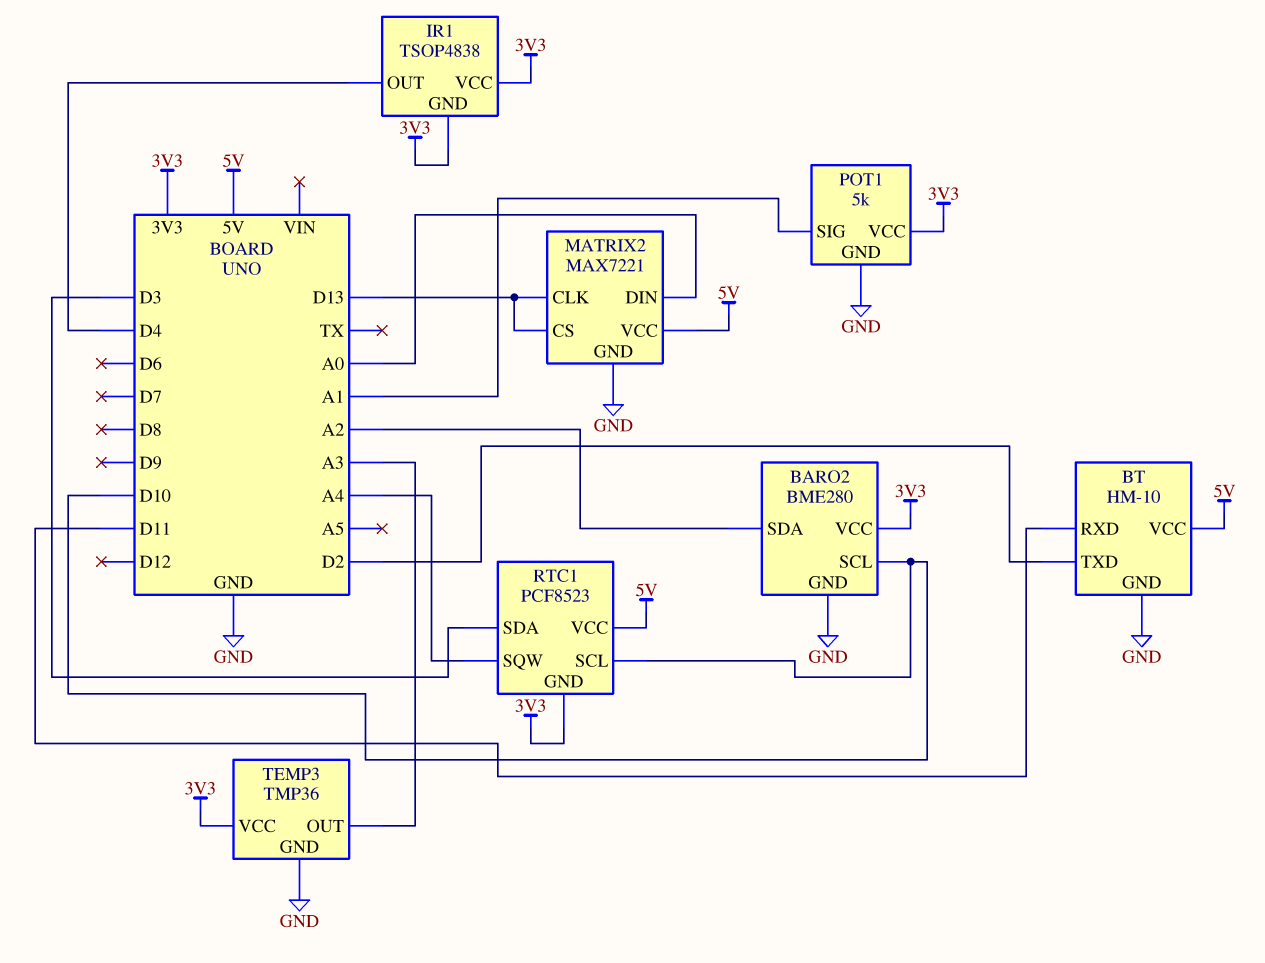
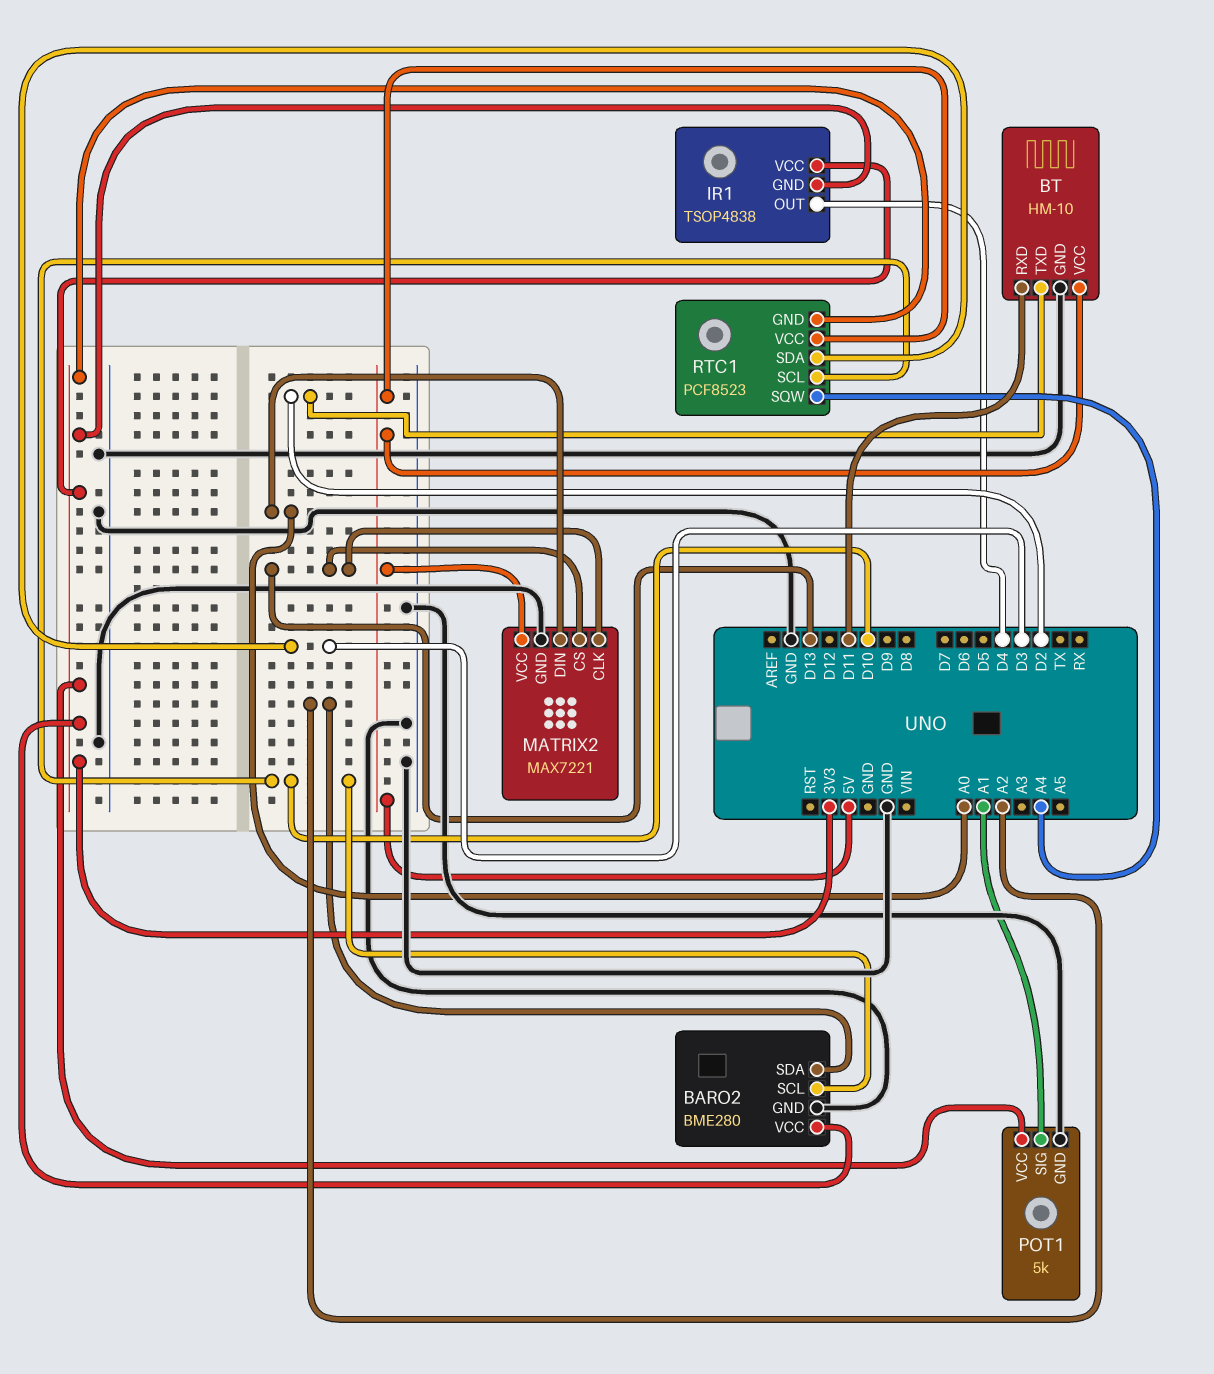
TEMP3: TMP36 -> none
TEMP3 pin GND: GND -> none
TEMP3 pin OUT: A3 -> none
TEMP3 pin VCC: 3V3 -> none

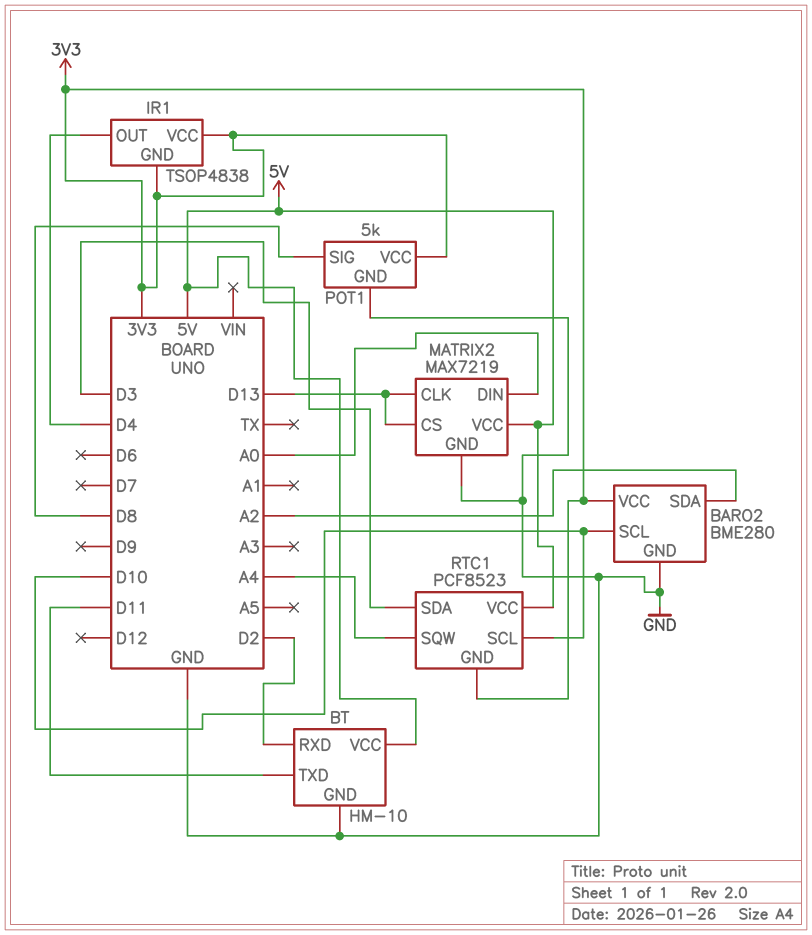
BT pin RXD: D11 -> D2
BT pin TXD: D2 -> D11
MATRIX2: MAX7221 -> MAX7219
POT1 pin SIG: A1 -> D8

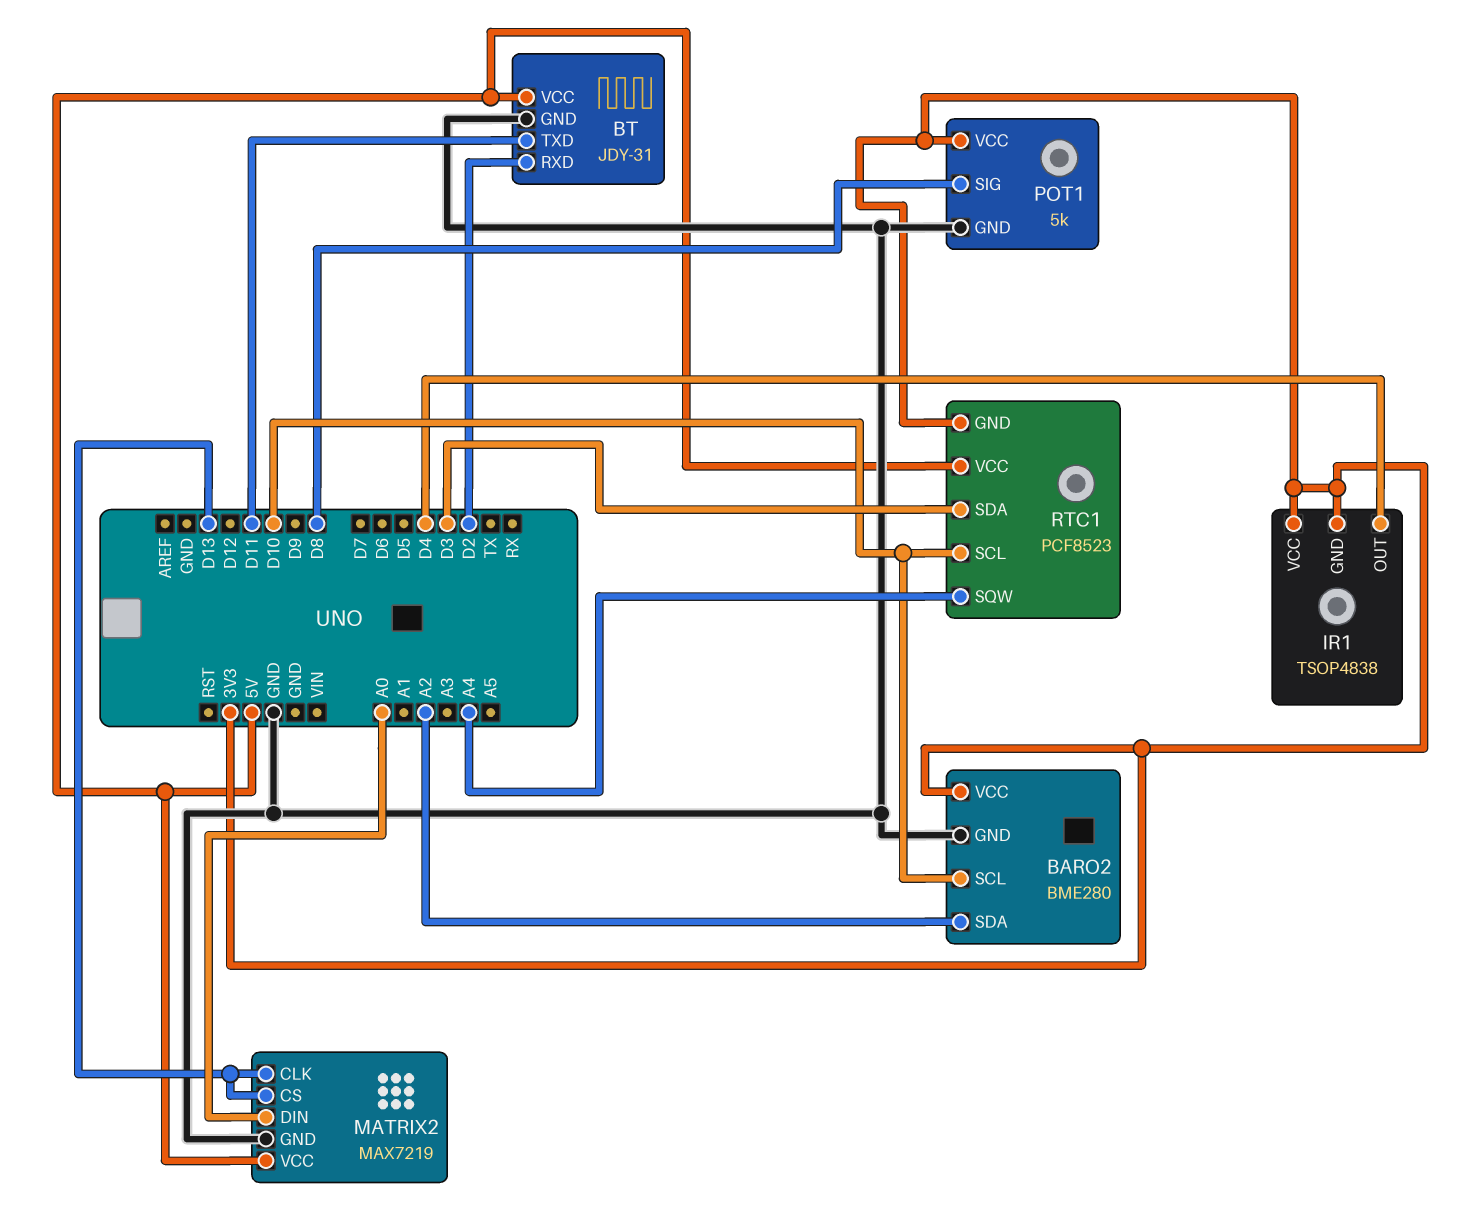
BT: HM-10 -> JDY-31

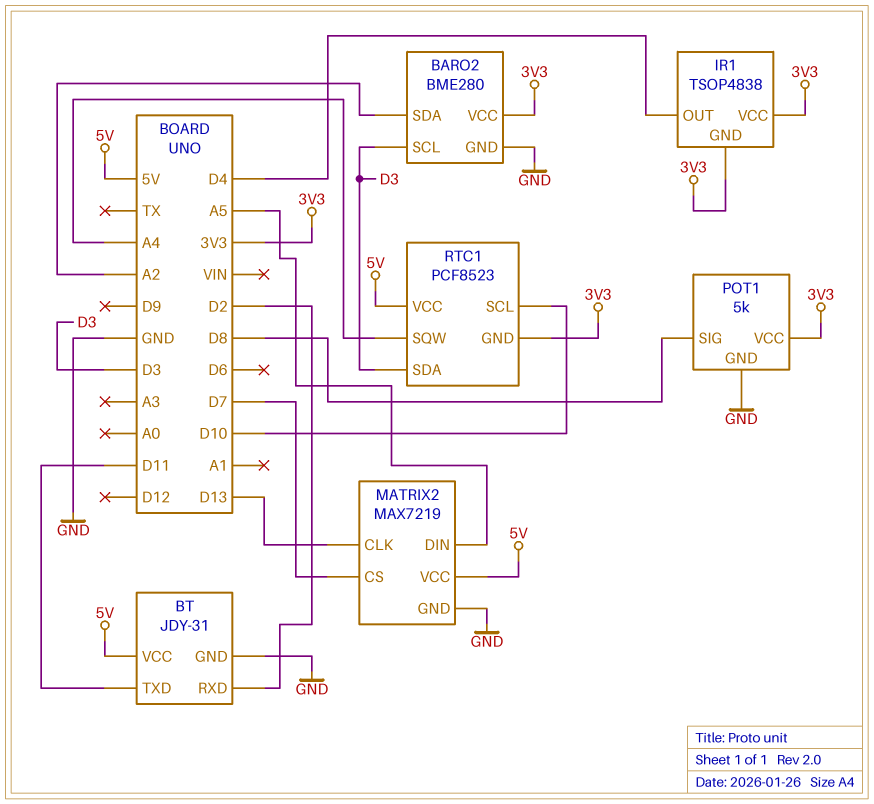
BARO2 pin SCL: D10 -> D3
MATRIX2 pin CS: D13 -> D7
MATRIX2 pin DIN: A0 -> A5

